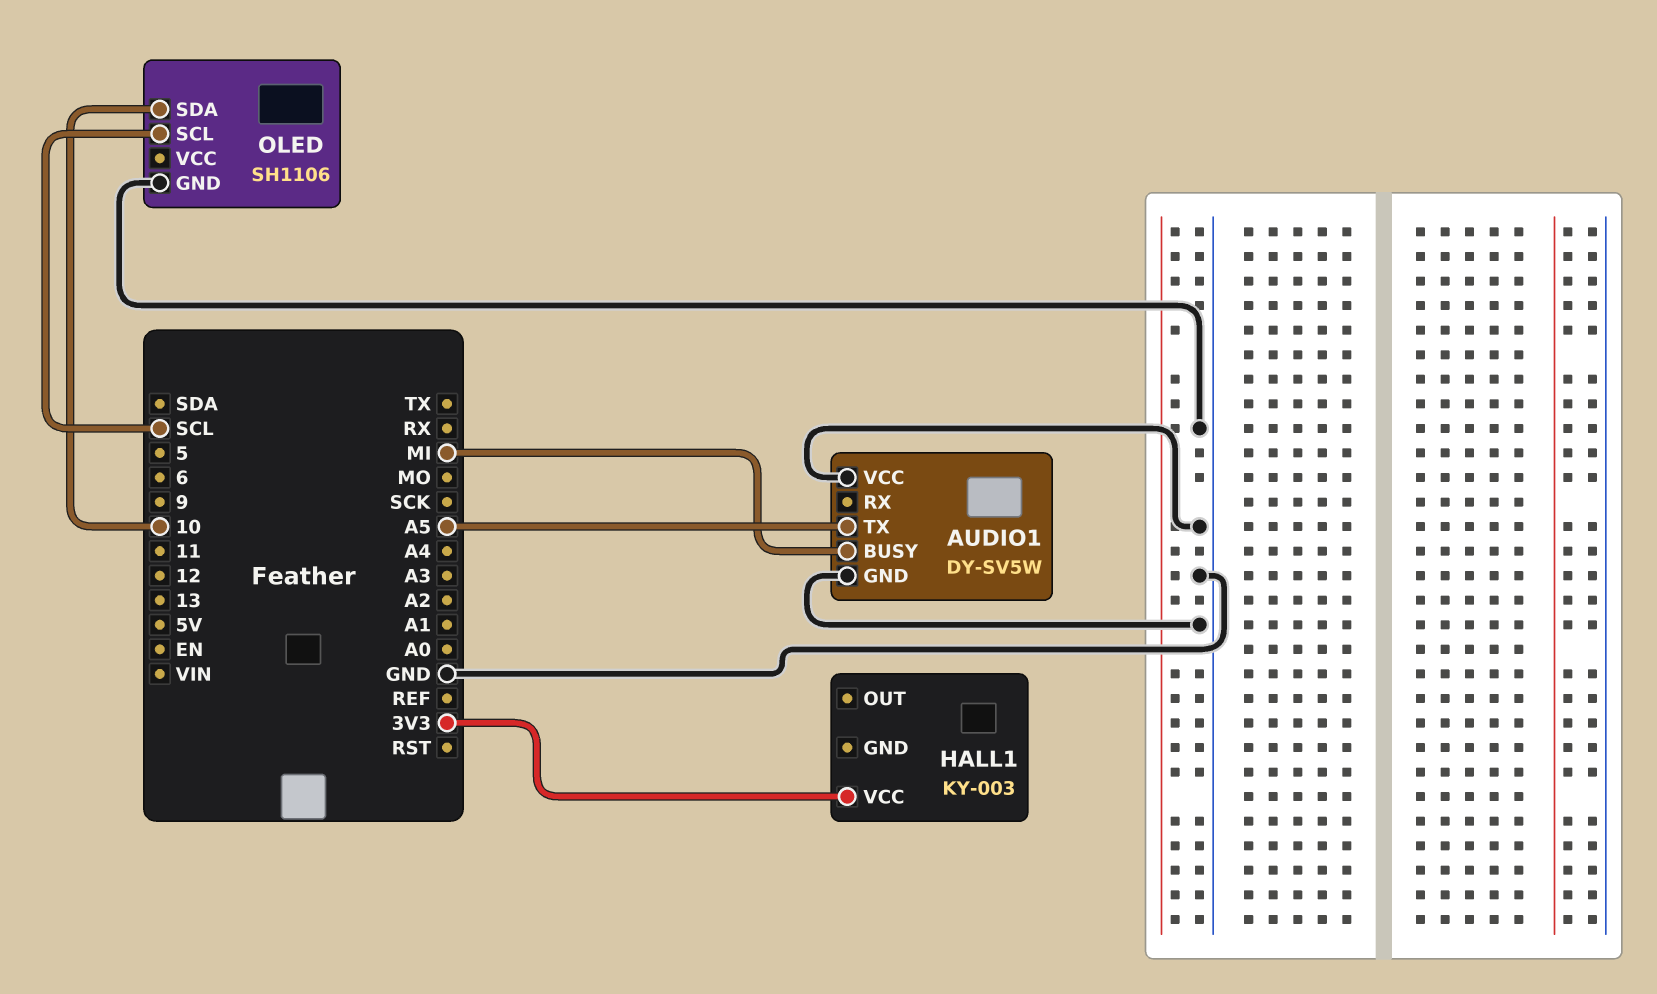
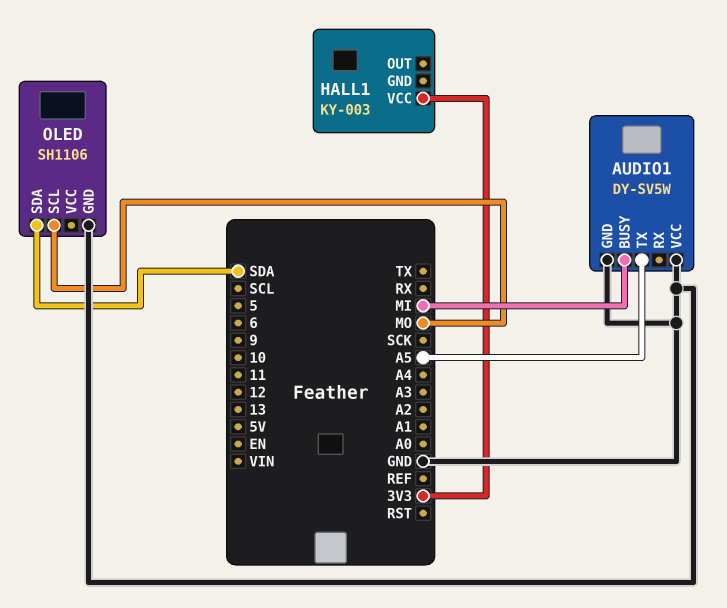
OLED pin SCL: SCL -> MO
OLED pin SDA: 10 -> SDA

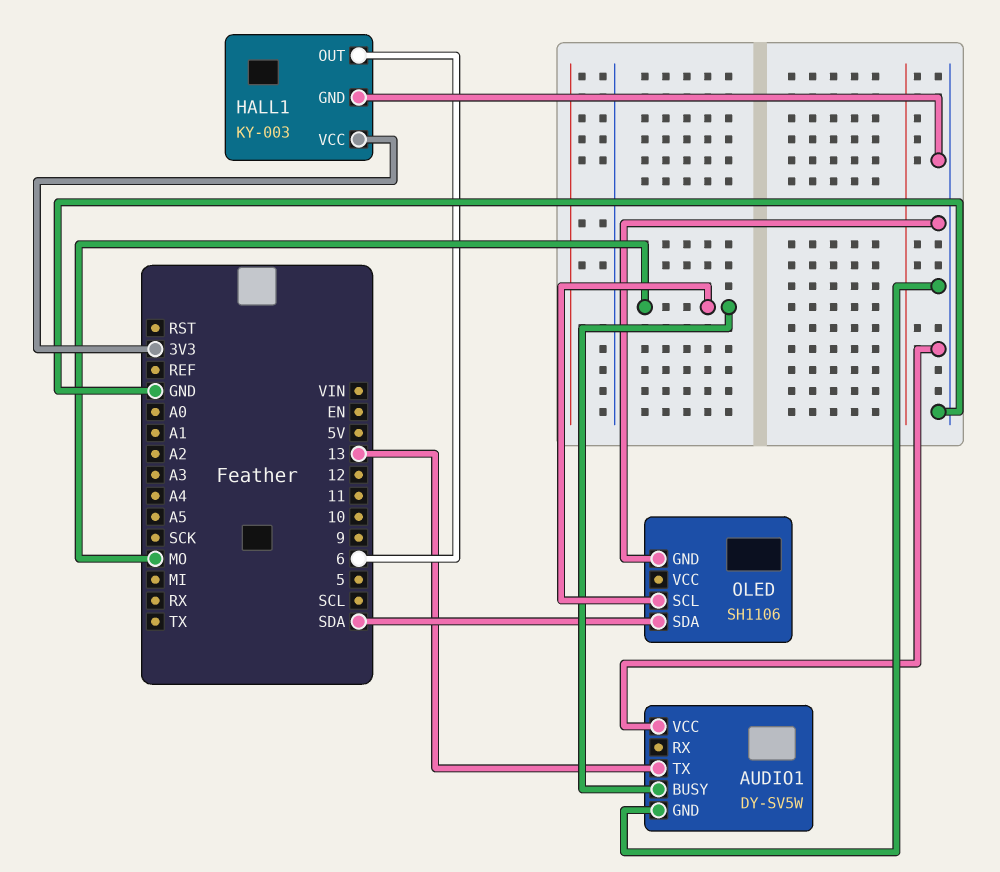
AUDIO1 pin BUSY: MI -> MO
AUDIO1 pin TX: A5 -> 13
HALL1 pin GND: none -> GND
HALL1 pin OUT: none -> 6

